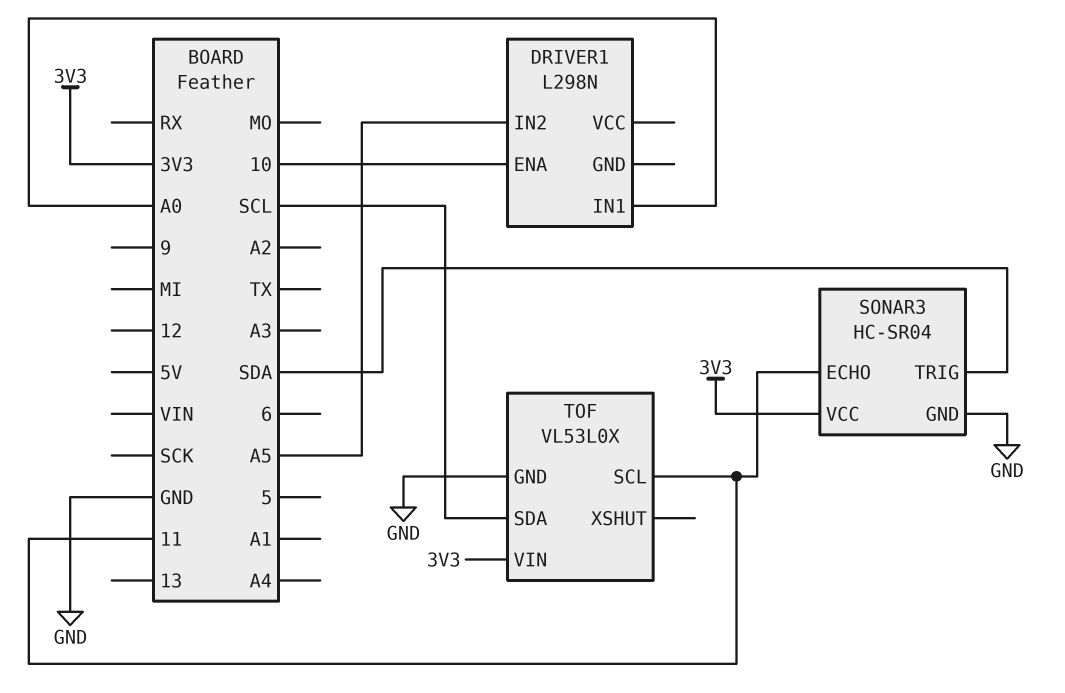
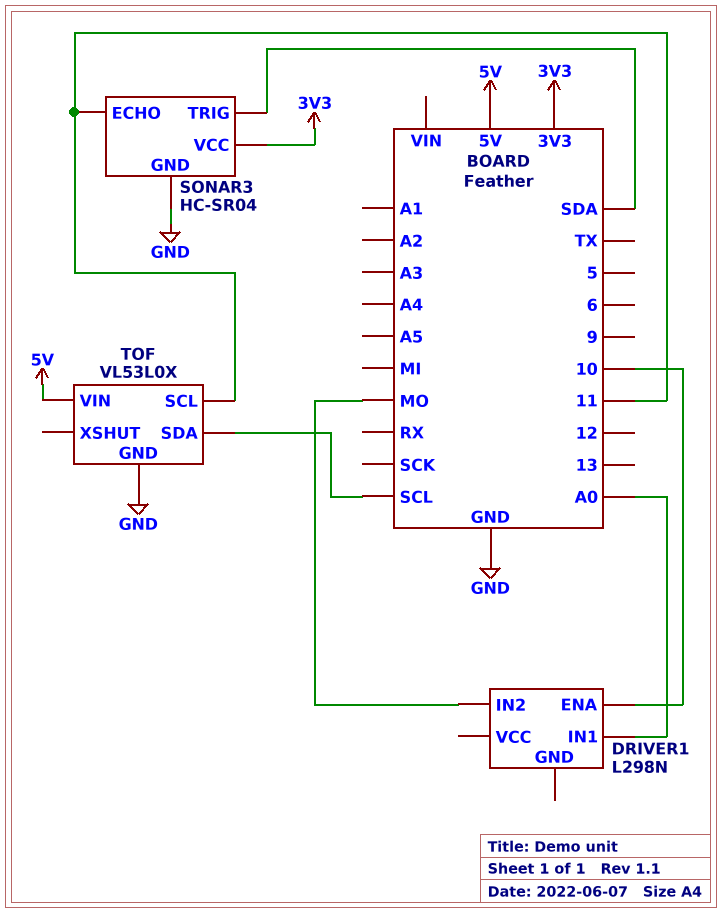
DRIVER1 pin IN2: A5 -> MO
TOF pin VIN: 3V3 -> 5V

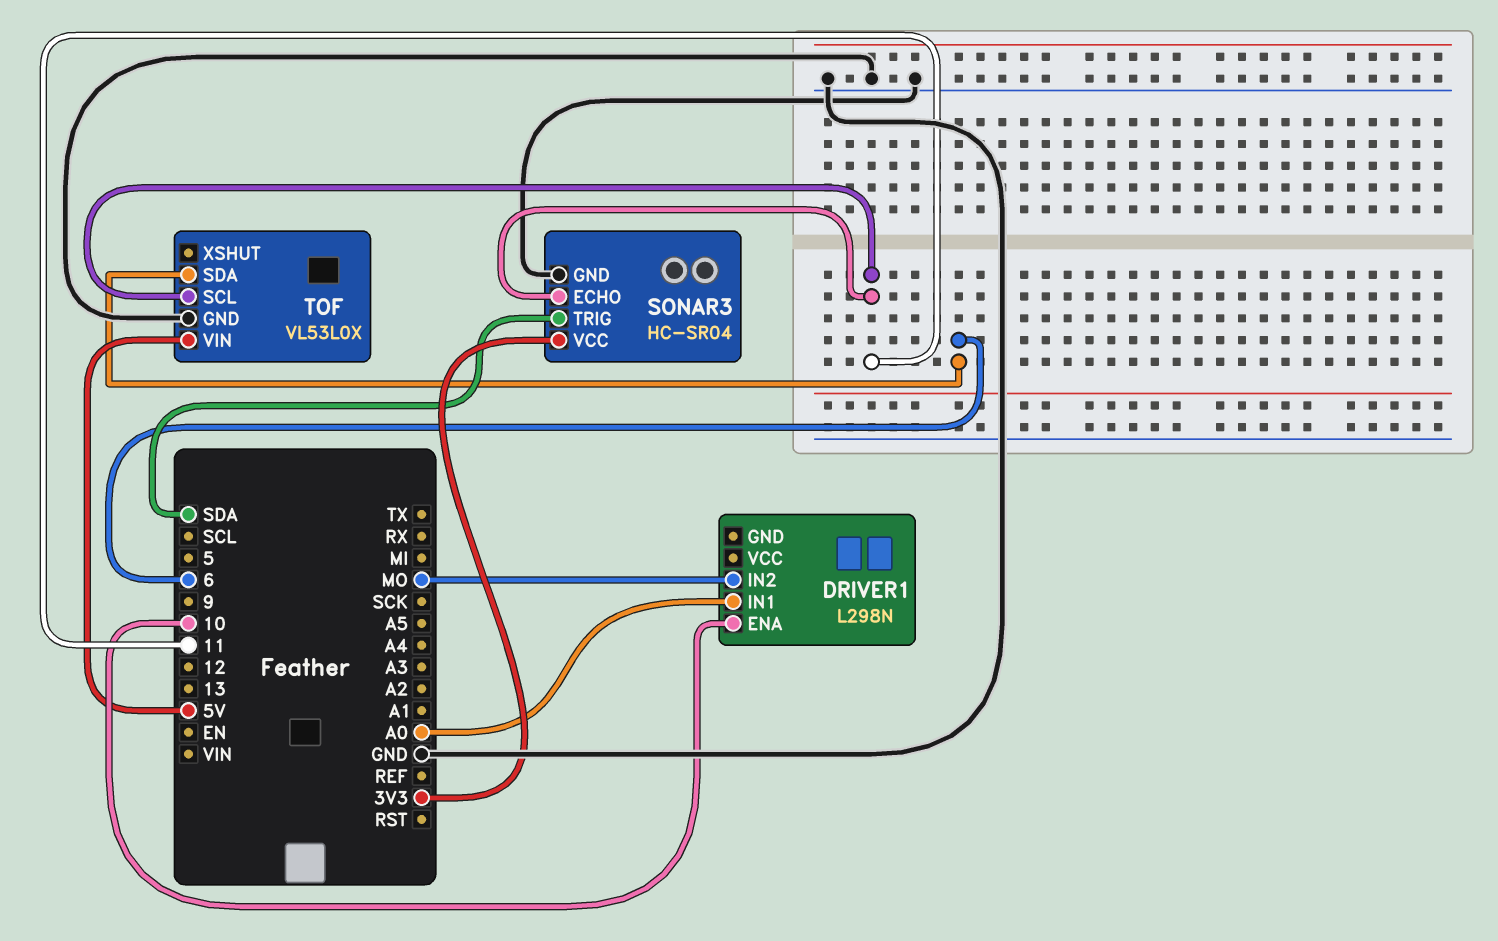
TOF pin SDA: SCL -> 6

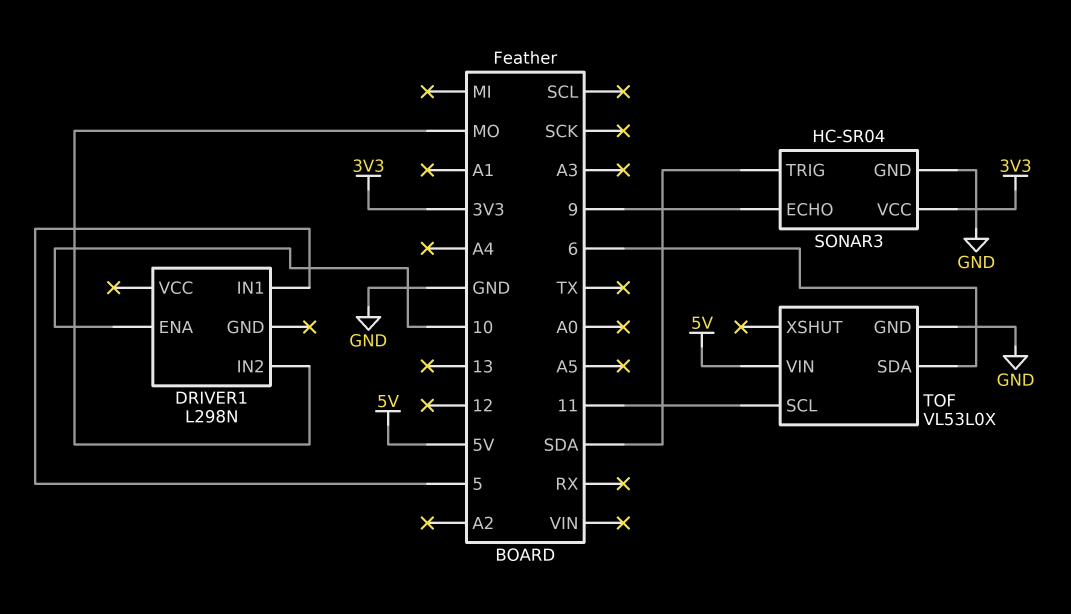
DRIVER1 pin IN1: A0 -> 5
SONAR3 pin ECHO: 11 -> 9

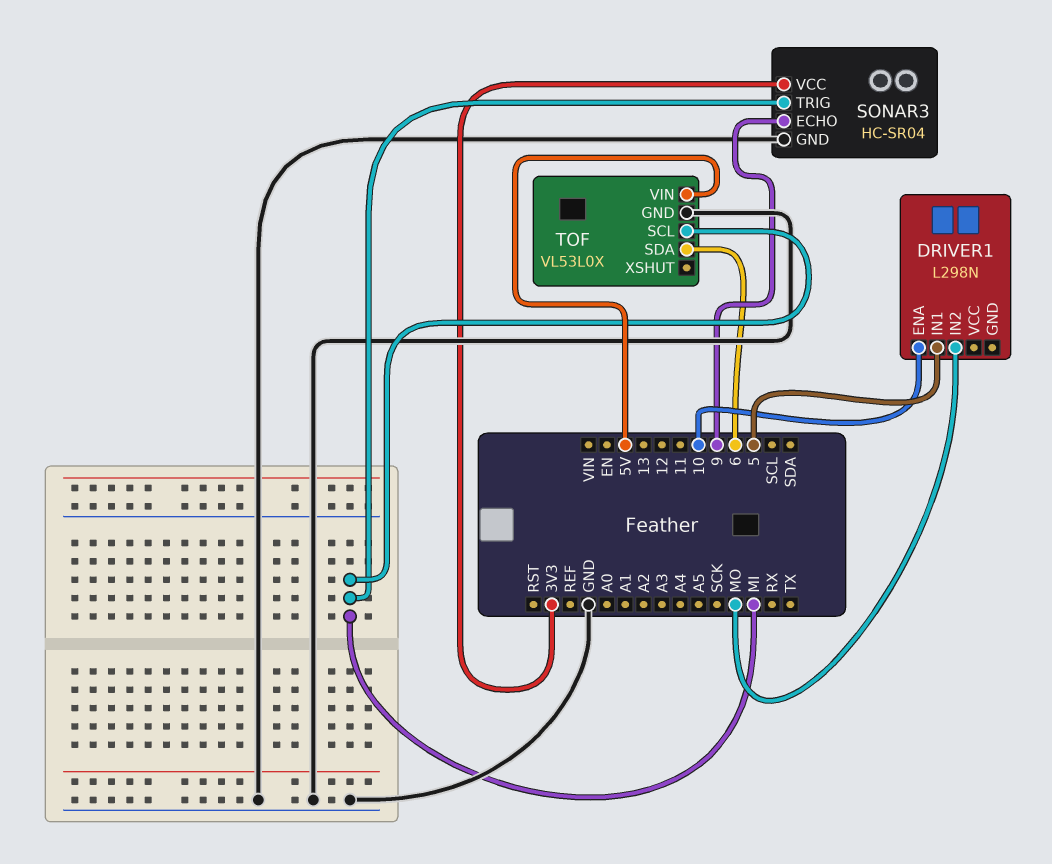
SONAR3 pin TRIG: SDA -> MI
TOF pin SCL: 11 -> MI

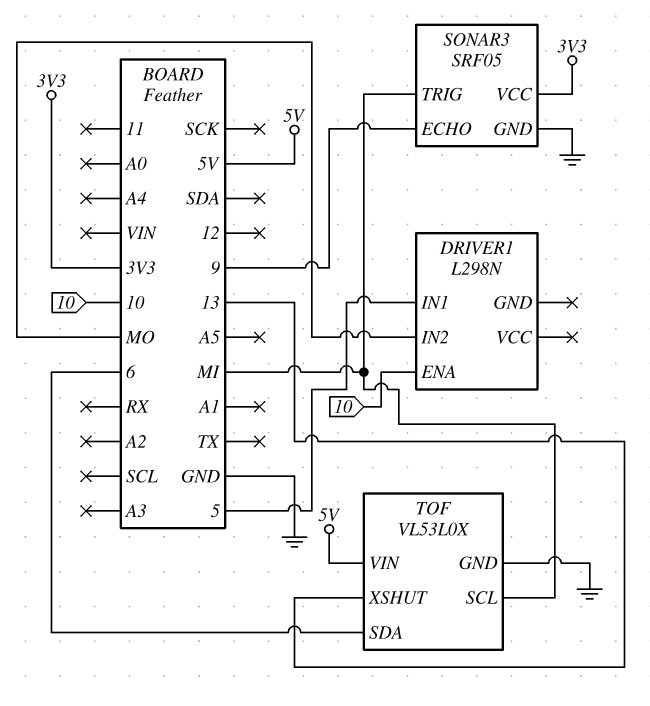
SONAR3: HC-SR04 -> SRF05
TOF pin XSHUT: none -> 13

